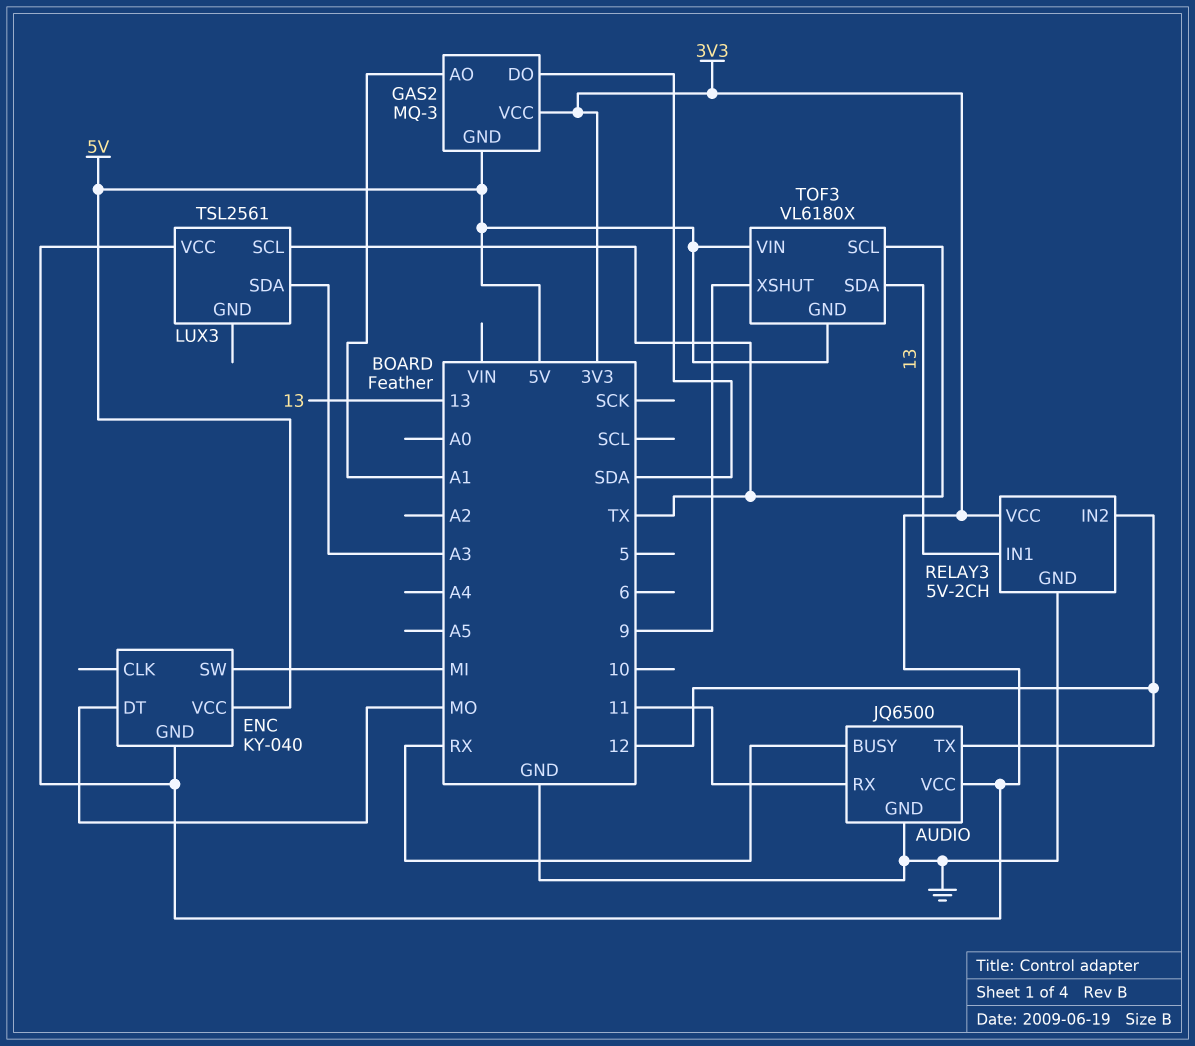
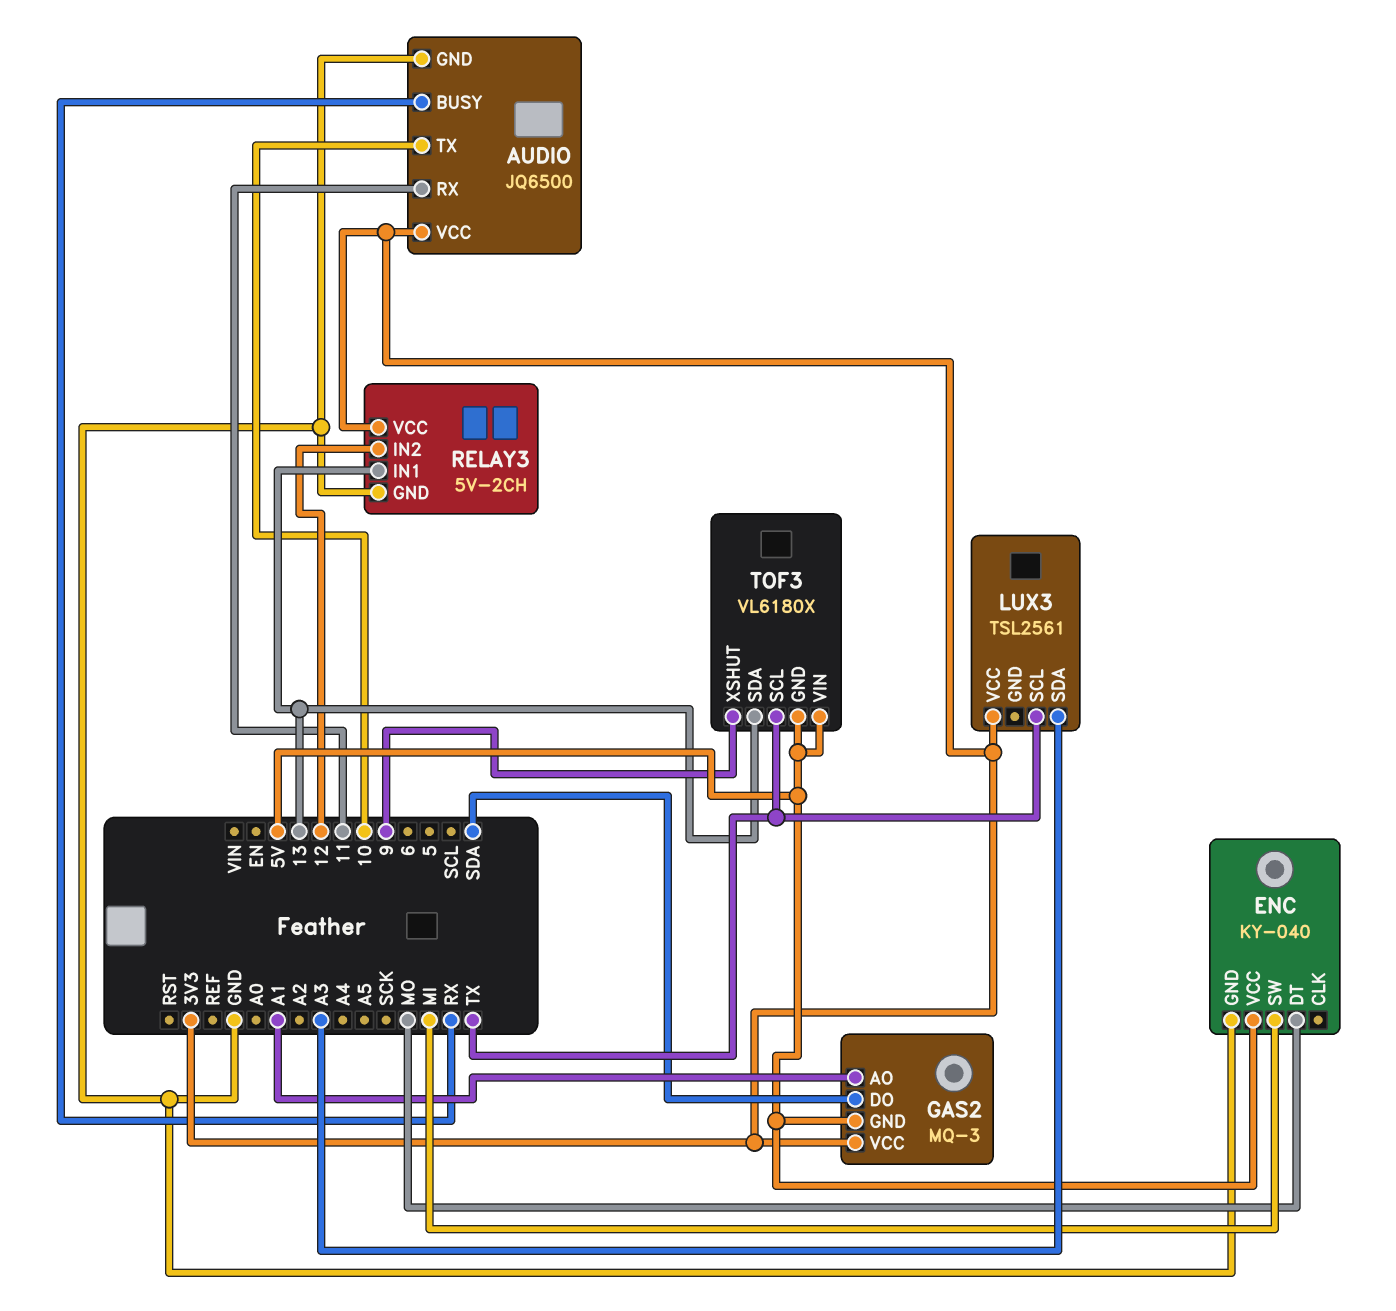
AUDIO pin TX: 12 -> 10
ENC pin GND: 3V3 -> GND

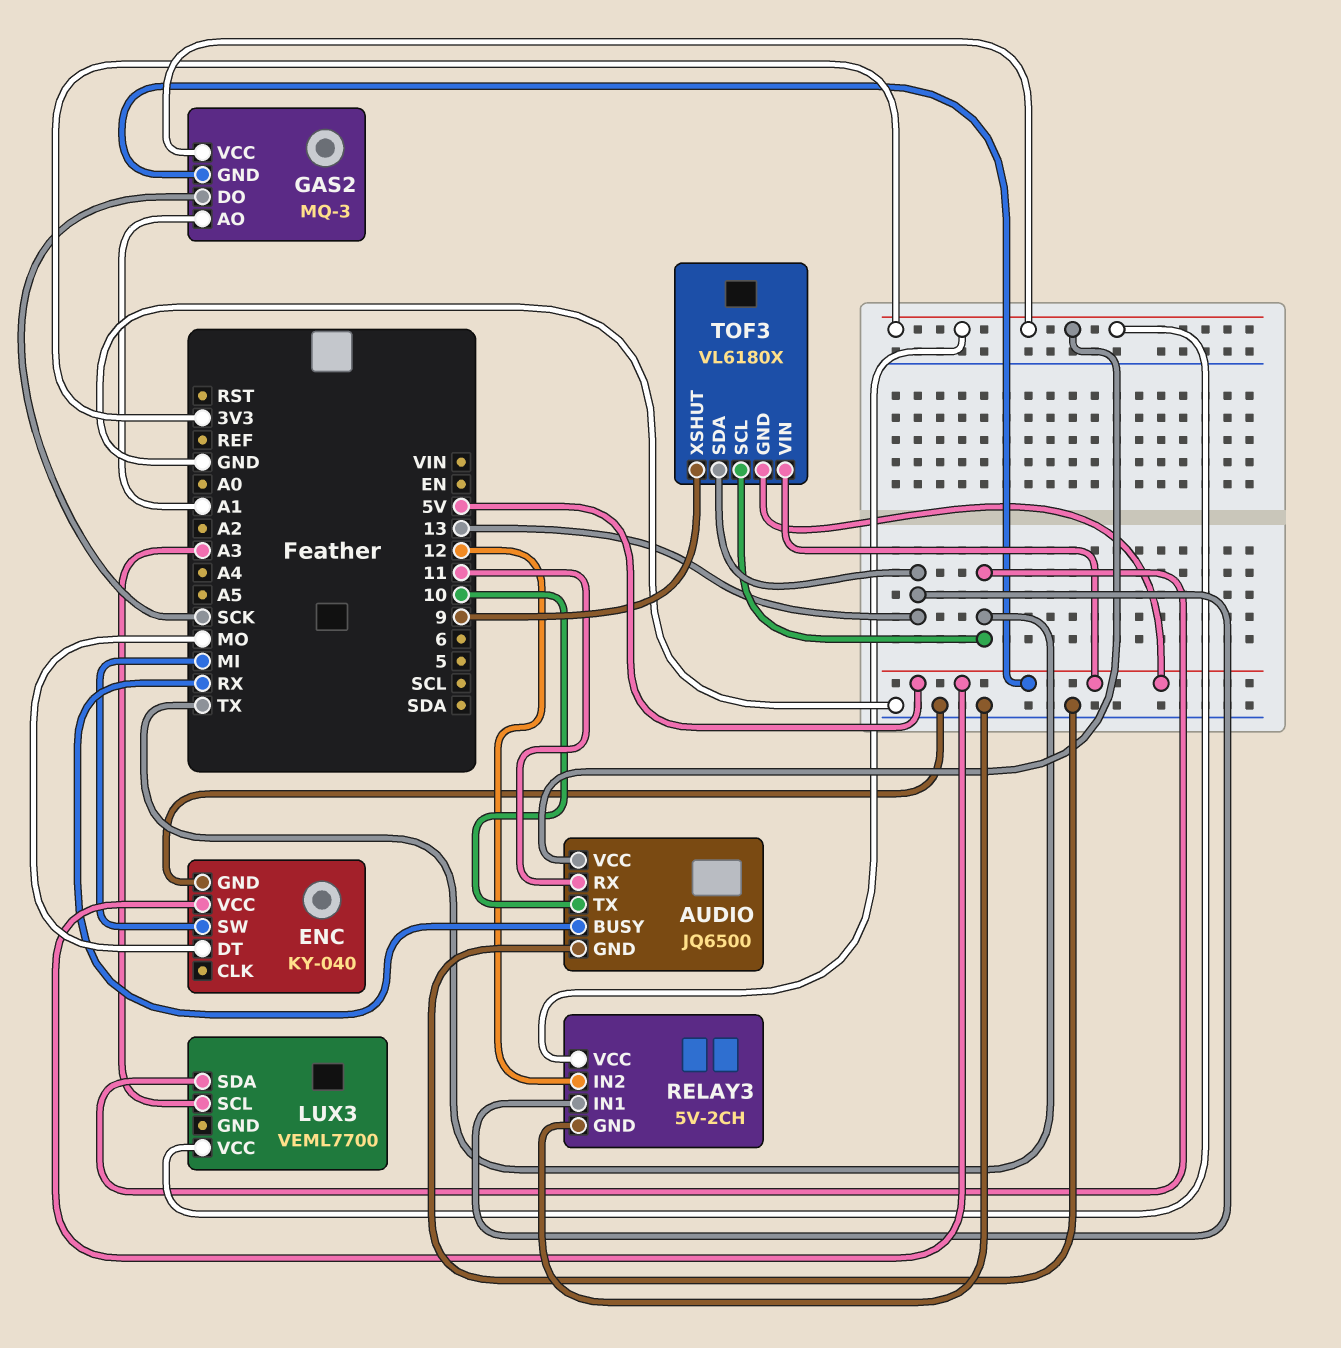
GAS2 pin DO: SDA -> SCK
LUX3: TSL2561 -> VEML7700
LUX3 pin SCL: TX -> A3
LUX3 pin SDA: A3 -> TX

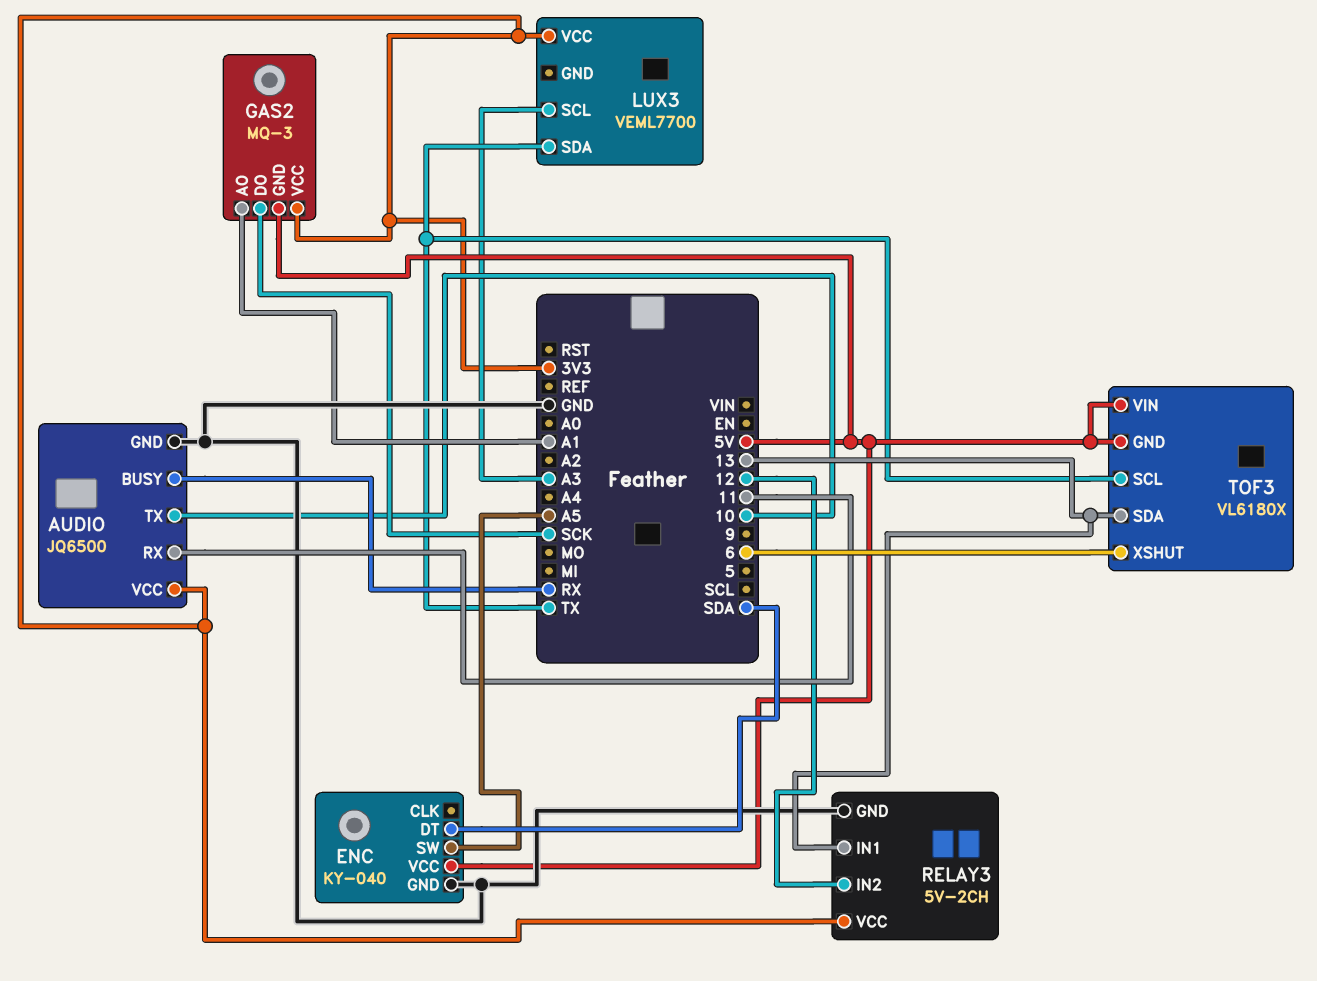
ENC pin DT: MO -> SDA
ENC pin SW: MI -> A5
TOF3 pin XSHUT: 9 -> 6

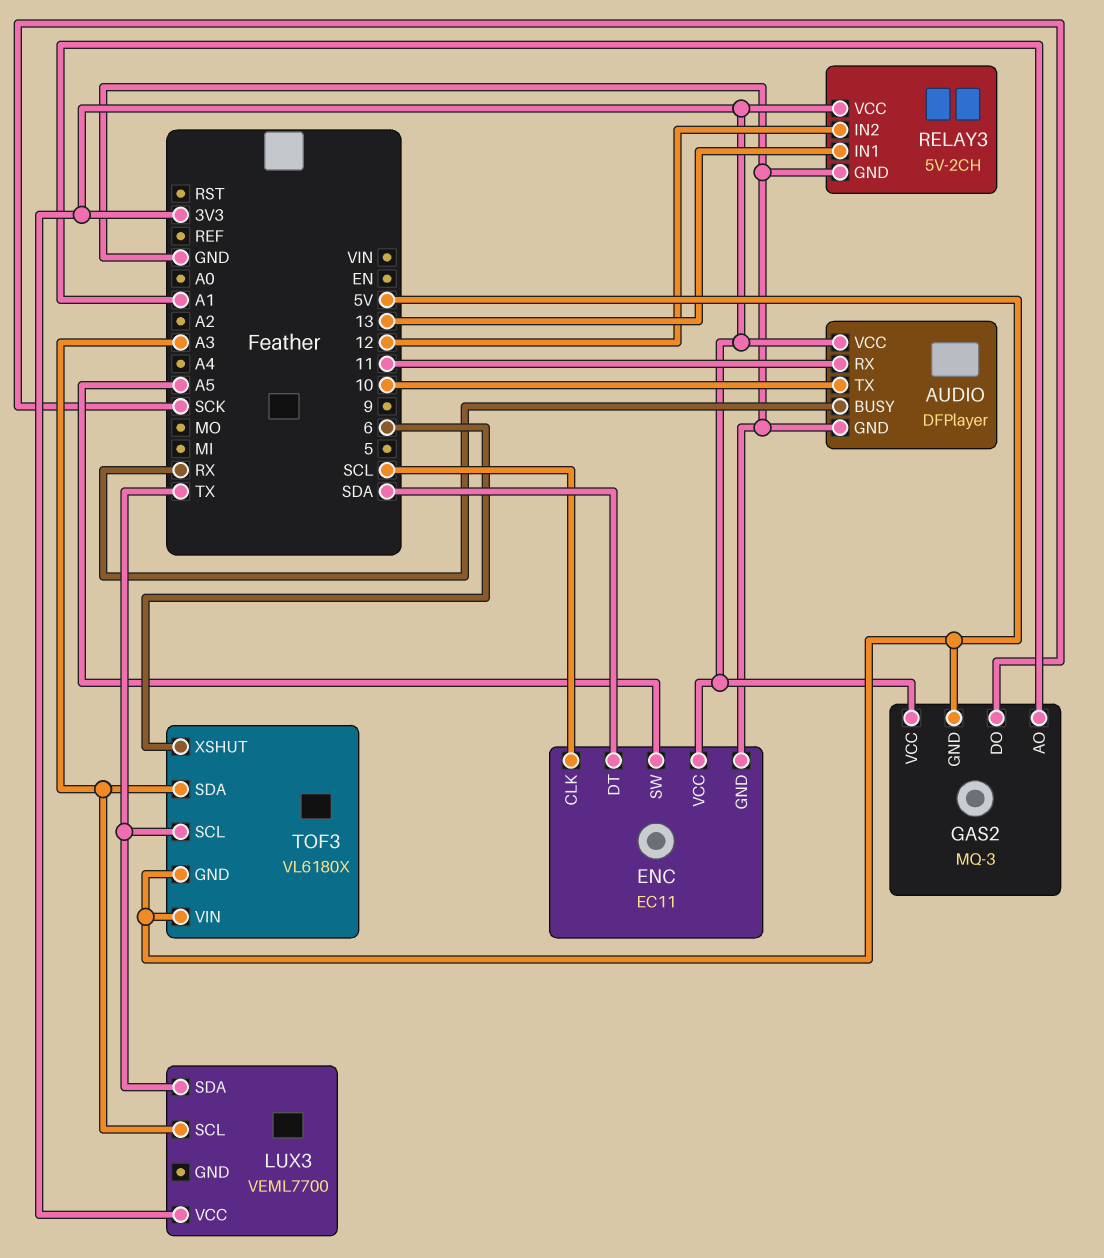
AUDIO: JQ6500 -> DFPlayer
ENC: KY-040 -> EC11
ENC pin CLK: none -> SCL
ENC pin VCC: 5V -> 3V3
TOF3 pin SDA: 13 -> A3

